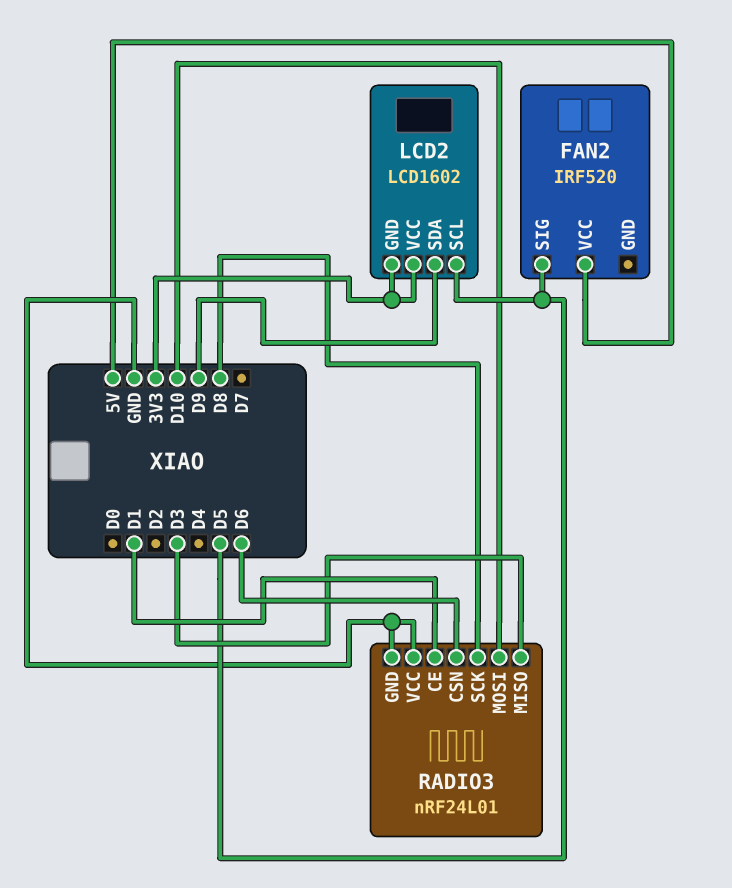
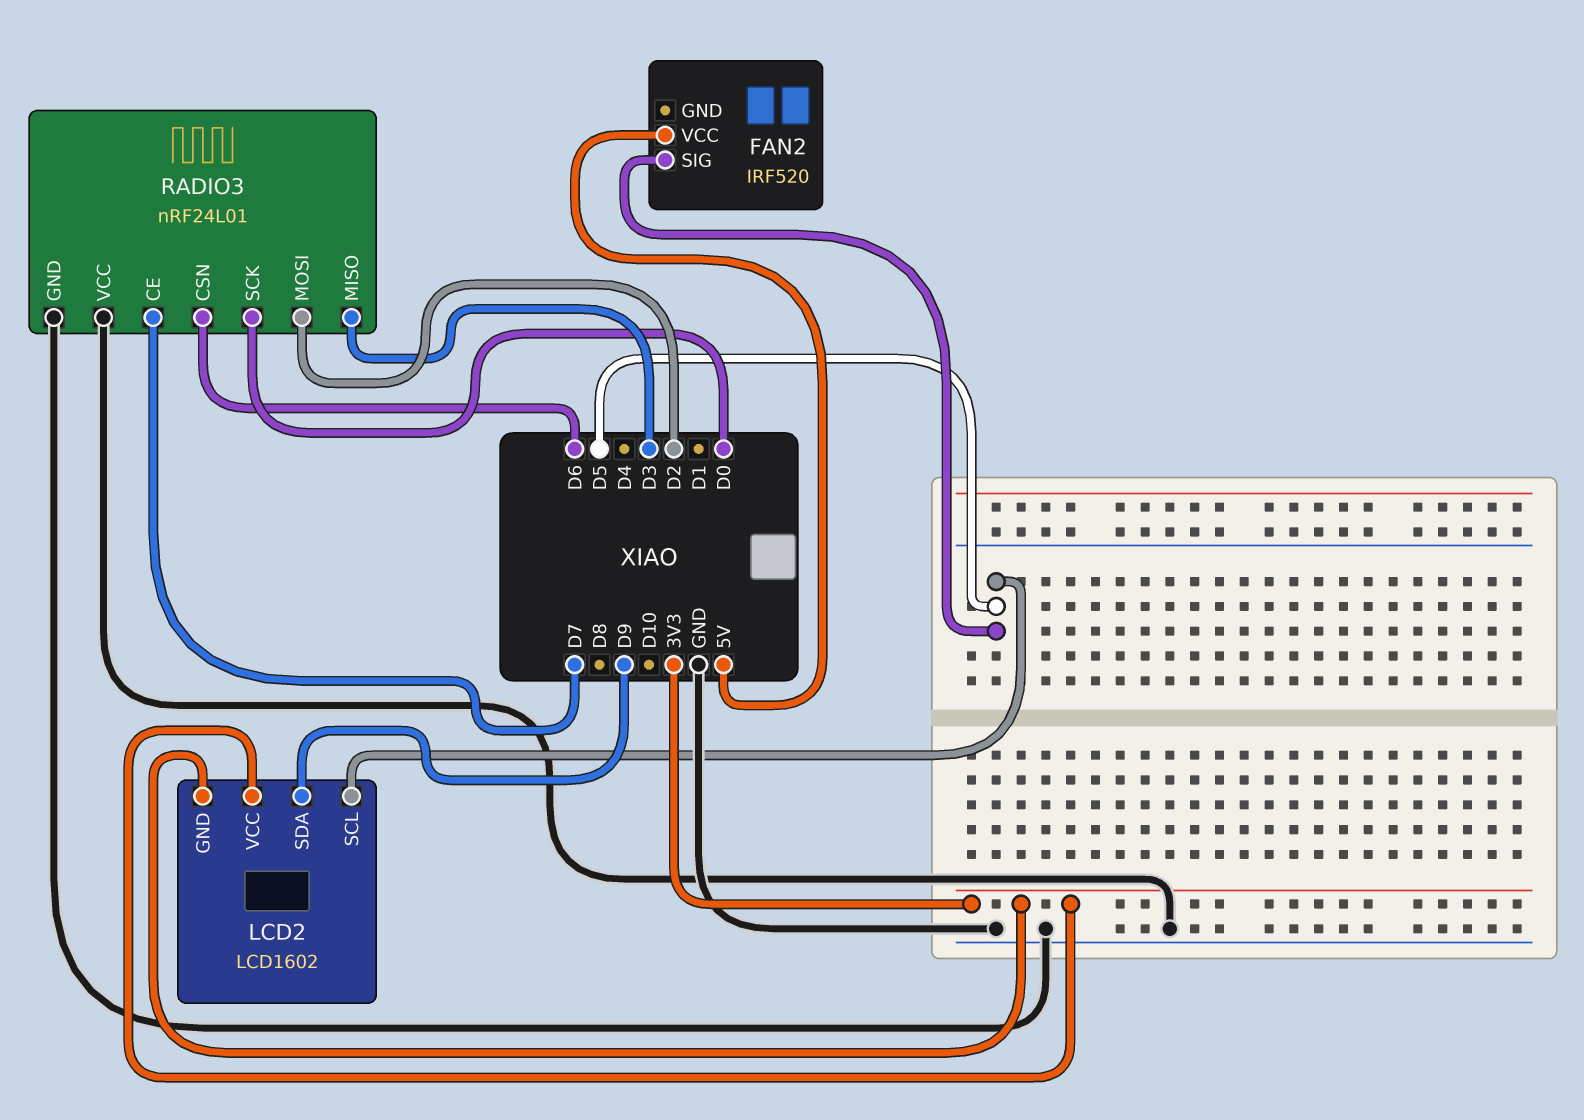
RADIO3 pin CE: D1 -> D7
RADIO3 pin MOSI: D10 -> D2
RADIO3 pin SCK: D8 -> D0

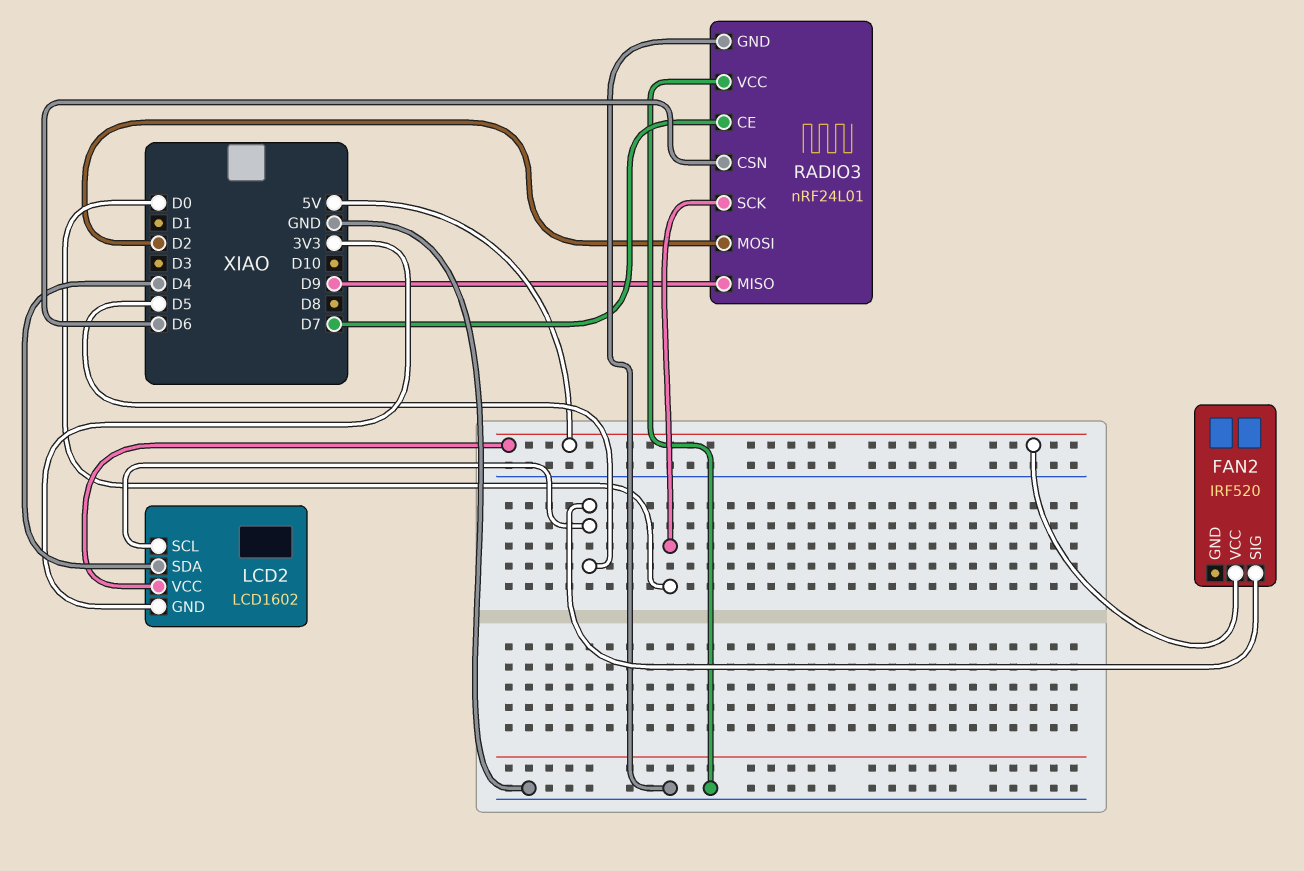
LCD2 pin SDA: D9 -> D4
LCD2 pin VCC: 3V3 -> 5V
RADIO3 pin MISO: D3 -> D9

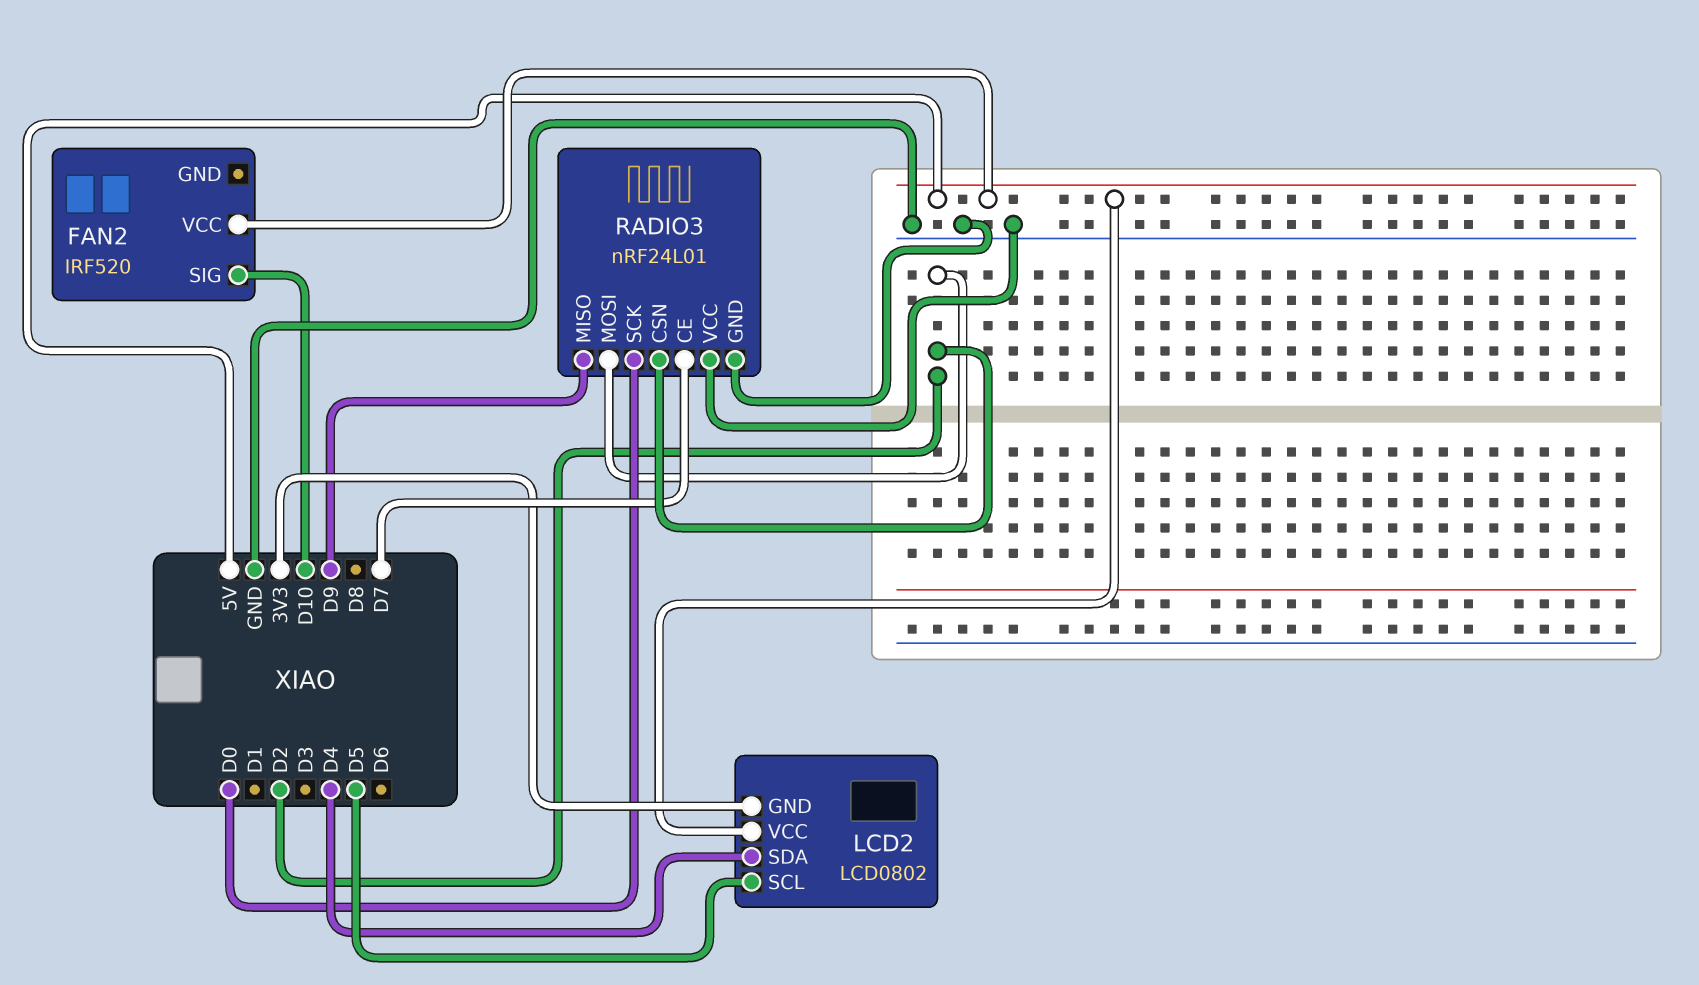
FAN2 pin SIG: D5 -> D10
LCD2: LCD1602 -> LCD0802
RADIO3 pin CSN: D6 -> D2

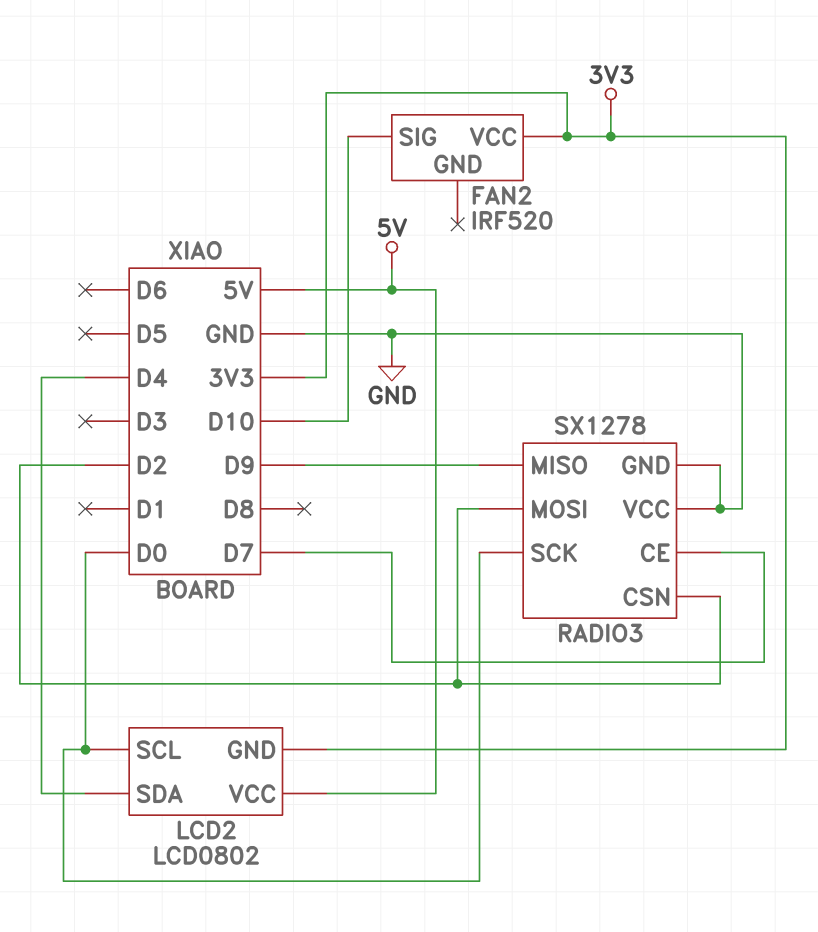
FAN2 pin VCC: 5V -> 3V3
LCD2 pin SCL: D5 -> D0
RADIO3: nRF24L01 -> SX1278

